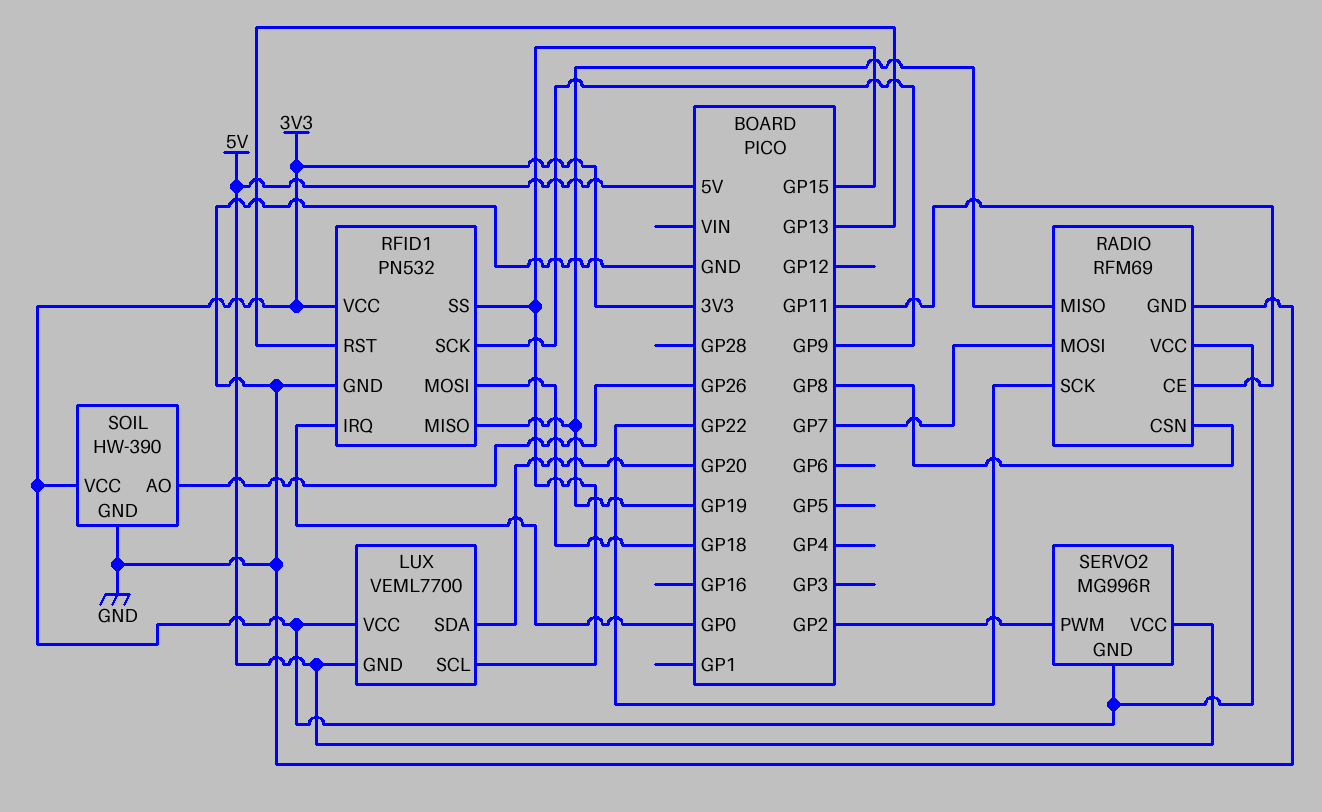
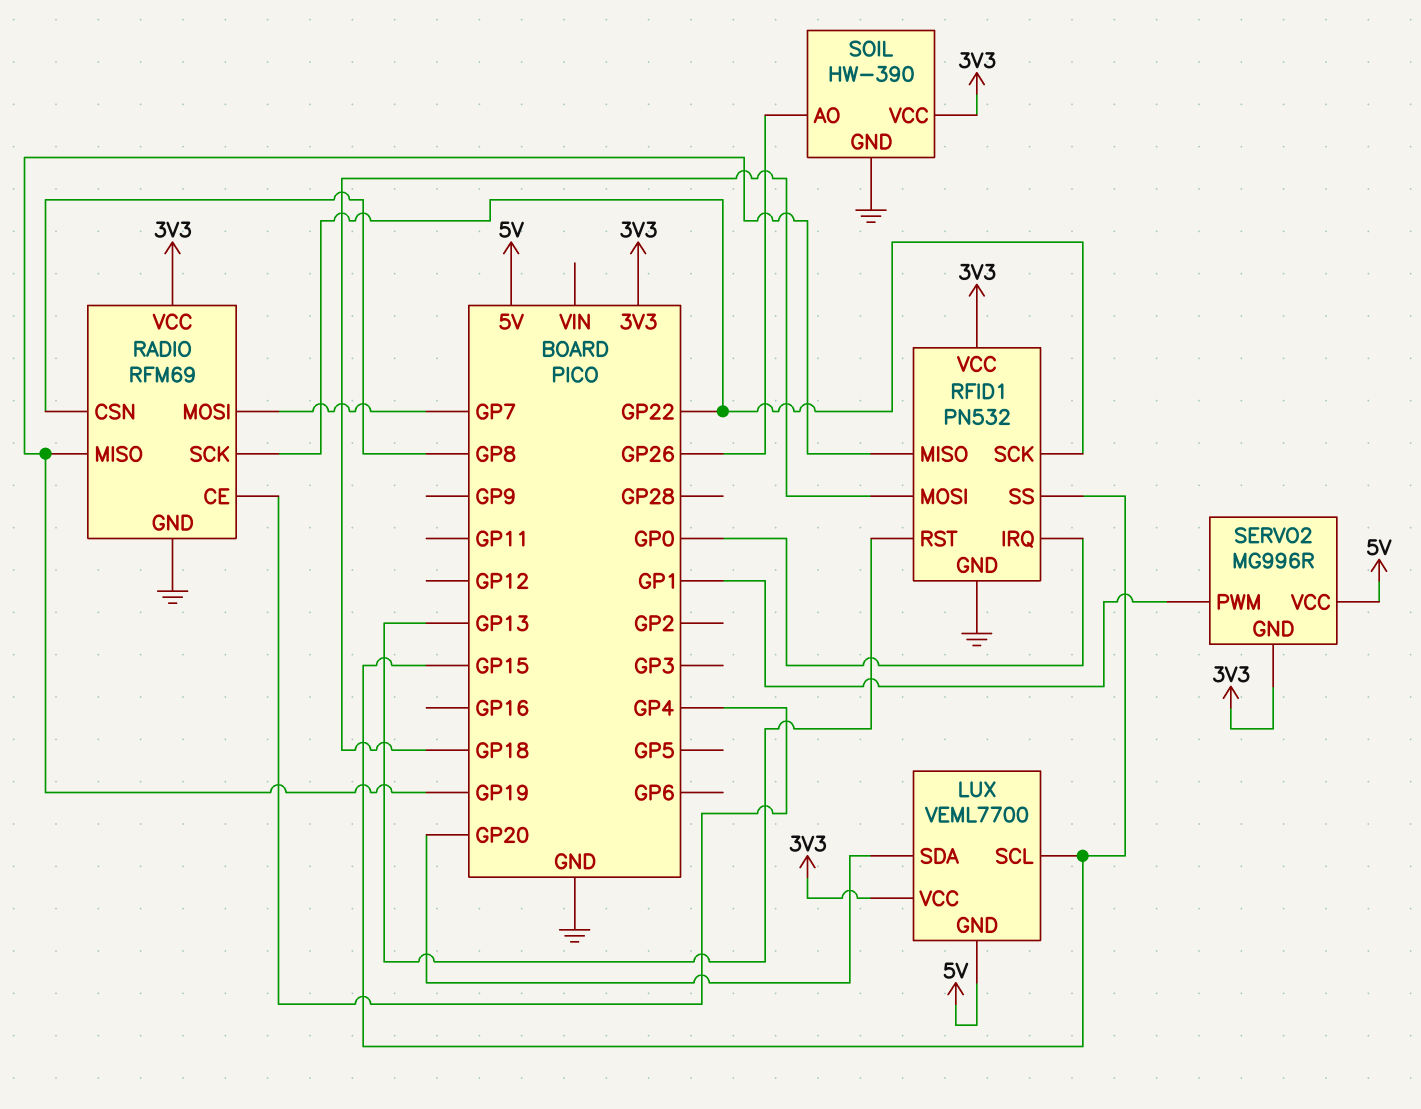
RADIO pin CE: GP11 -> GP4
RFID1 pin SCK: GP9 -> GP22
SERVO2 pin PWM: GP2 -> GP1

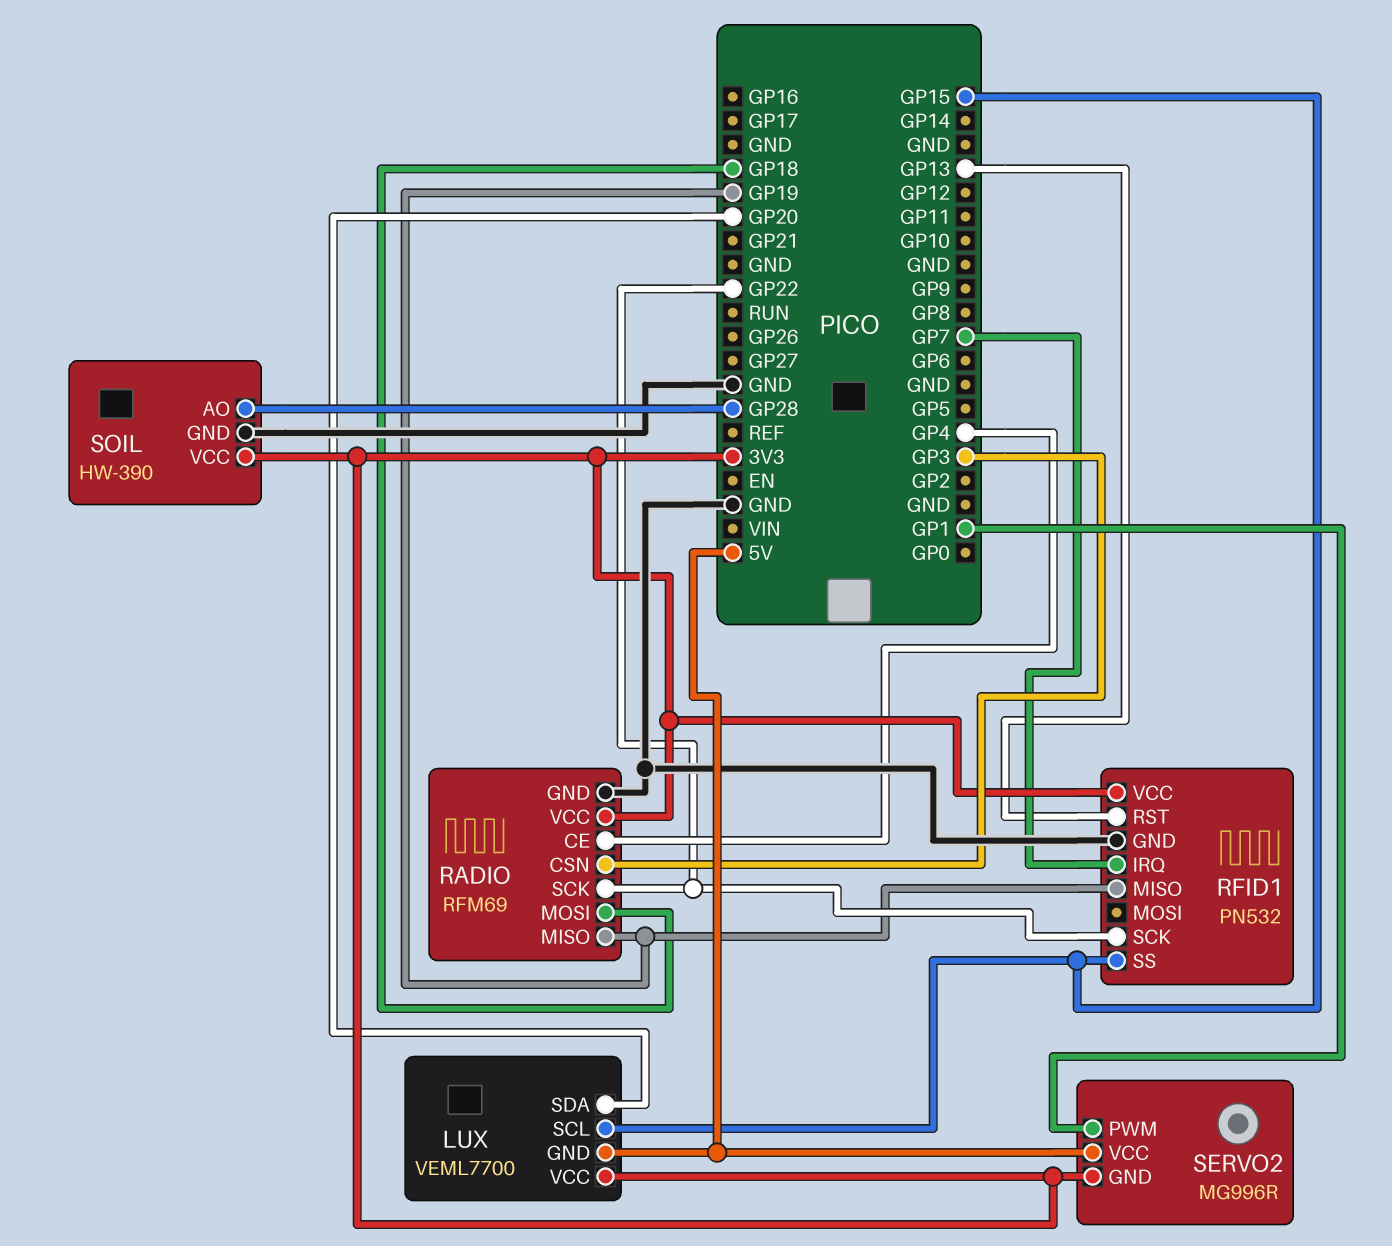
RADIO pin CSN: GP8 -> GP3
RADIO pin MOSI: GP7 -> GP18
RFID1 pin IRQ: GP0 -> GP7
RFID1 pin MOSI: GP18 -> none
SOIL pin AO: GP26 -> GP28

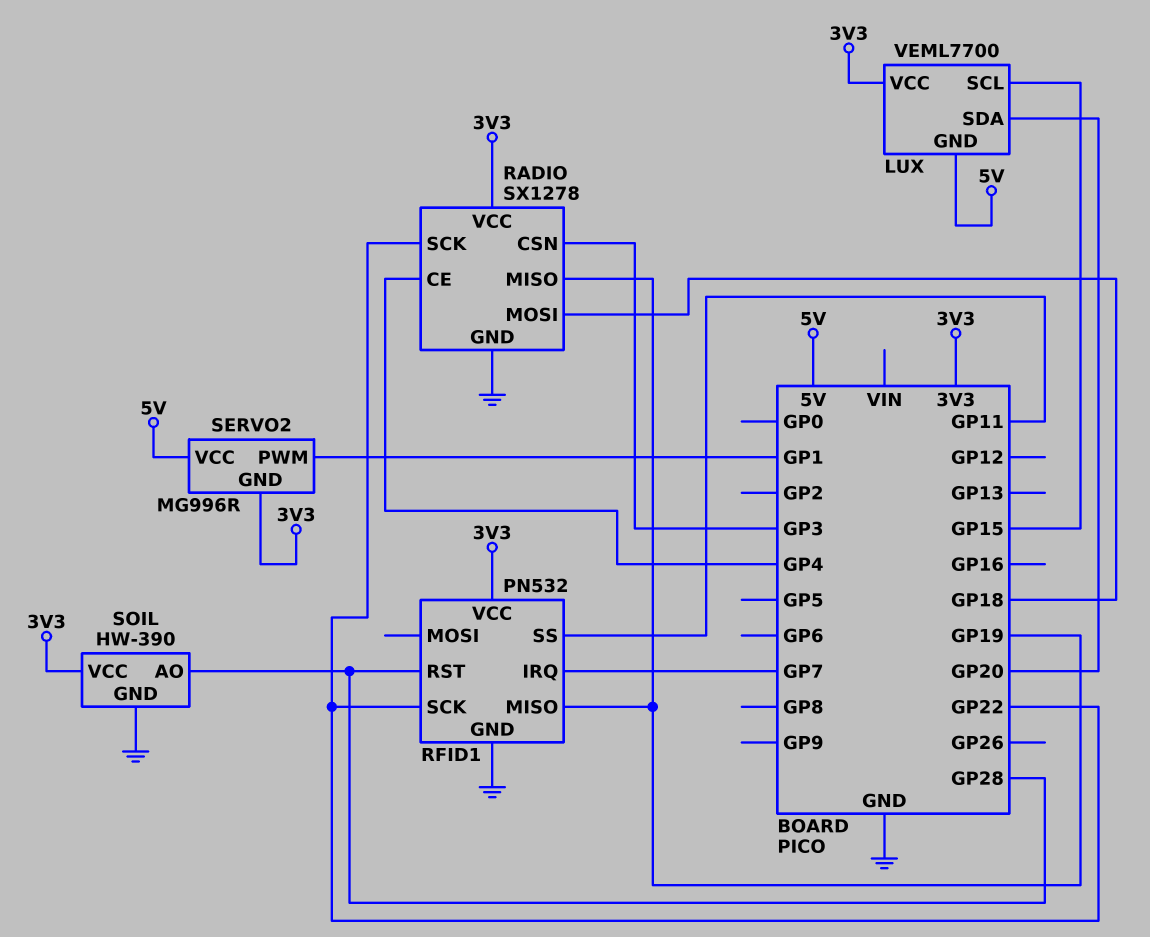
RADIO: RFM69 -> SX1278
RFID1 pin RST: GP13 -> GP28
RFID1 pin SS: GP15 -> GP11

